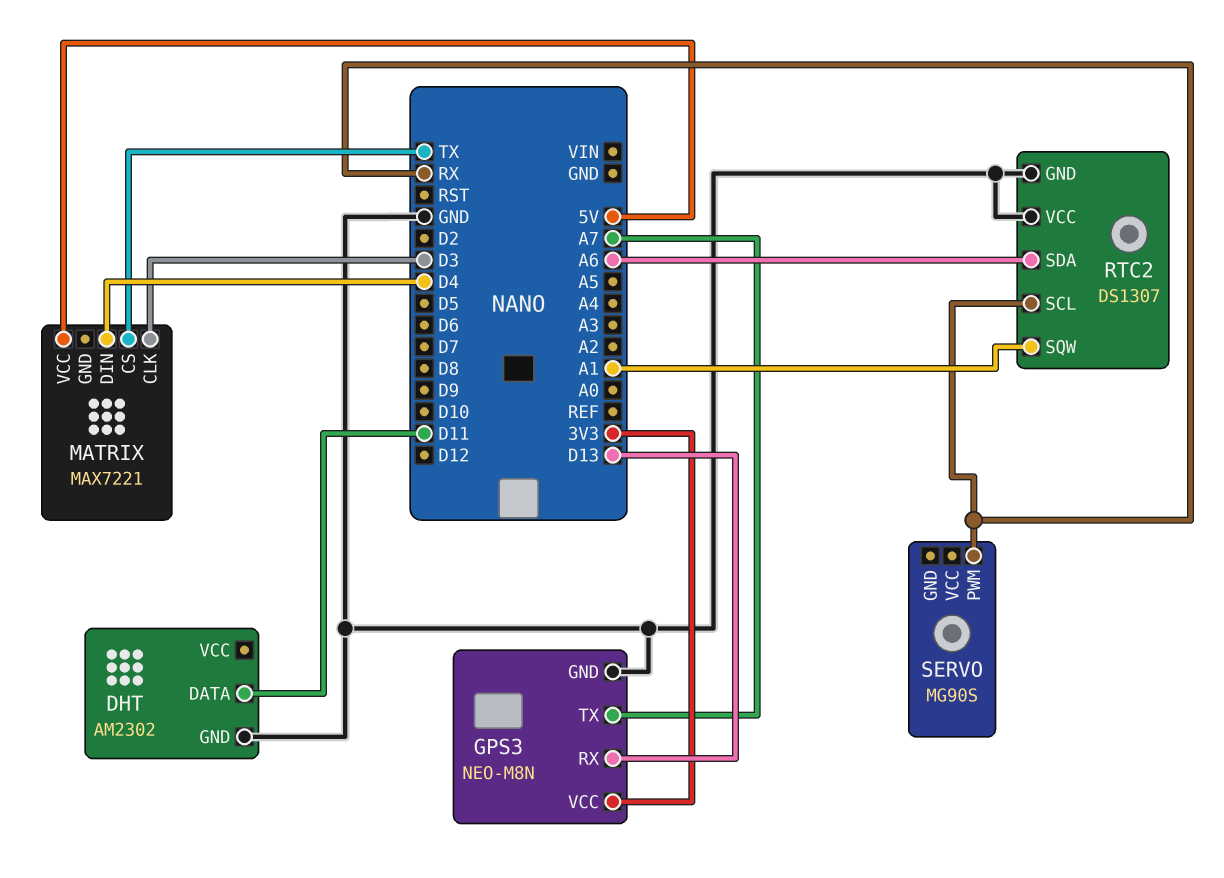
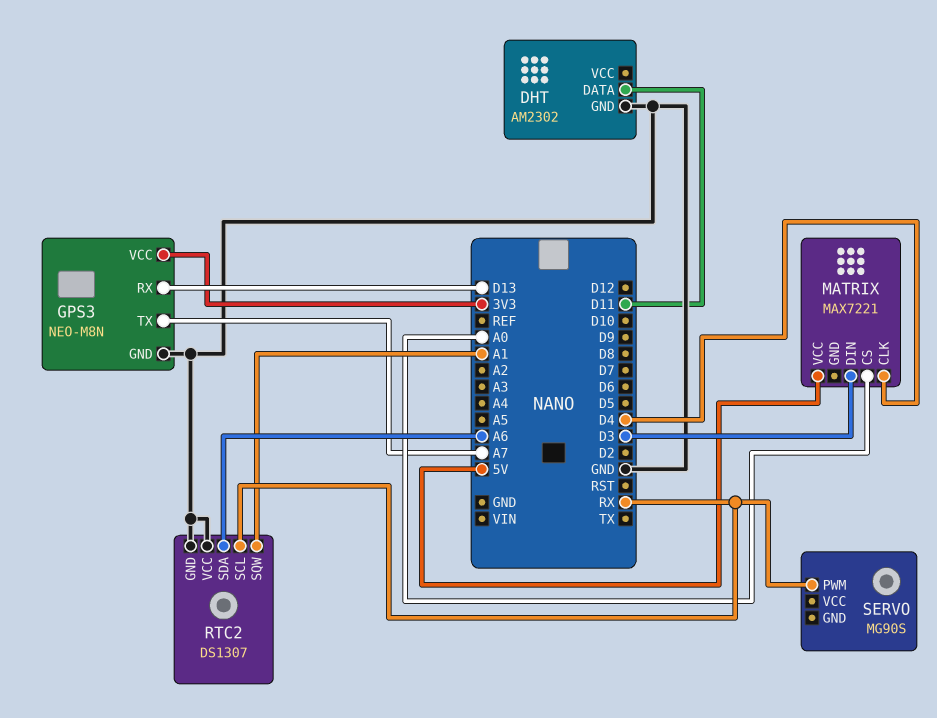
MATRIX pin CLK: D3 -> D4
MATRIX pin CS: TX -> A0
MATRIX pin DIN: D4 -> D3

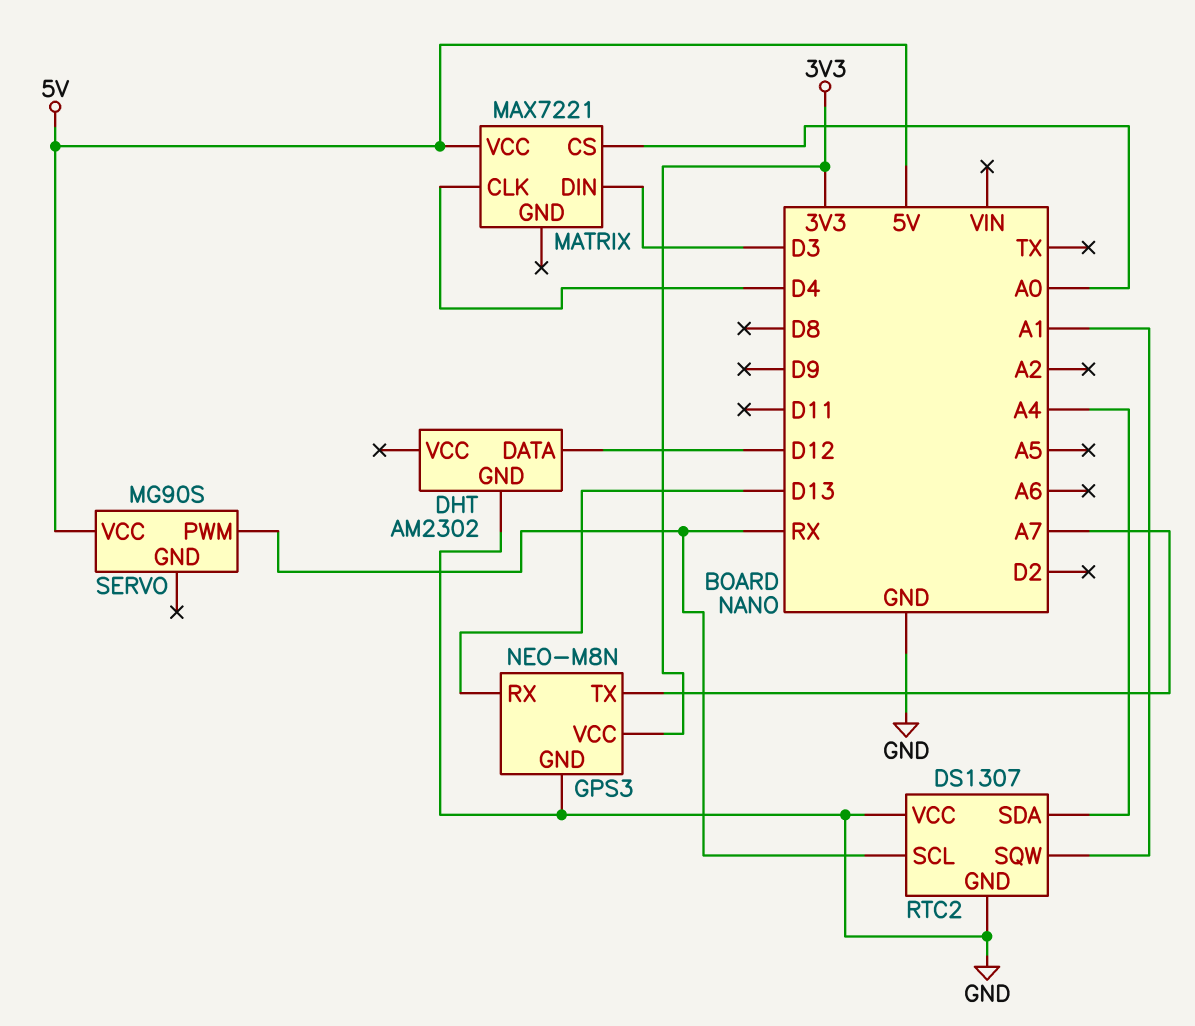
DHT pin DATA: D11 -> D12
RTC2 pin SDA: A6 -> A4
SERVO pin VCC: none -> 5V

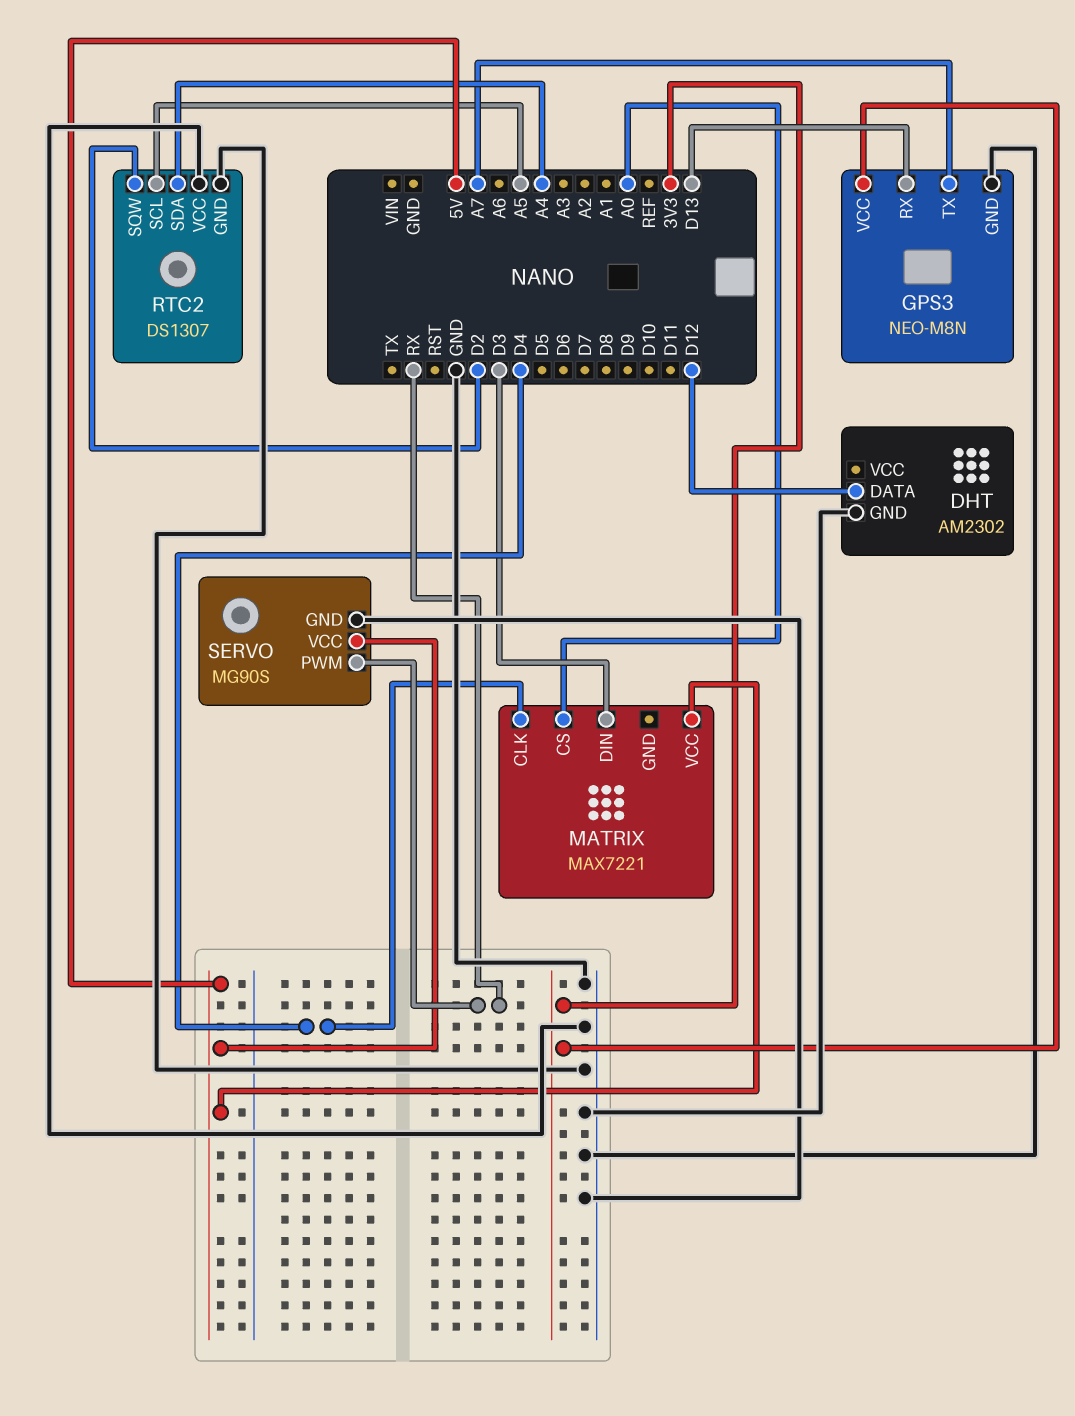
RTC2 pin SCL: RX -> A5
RTC2 pin SQW: A1 -> D2
SERVO pin GND: none -> GND

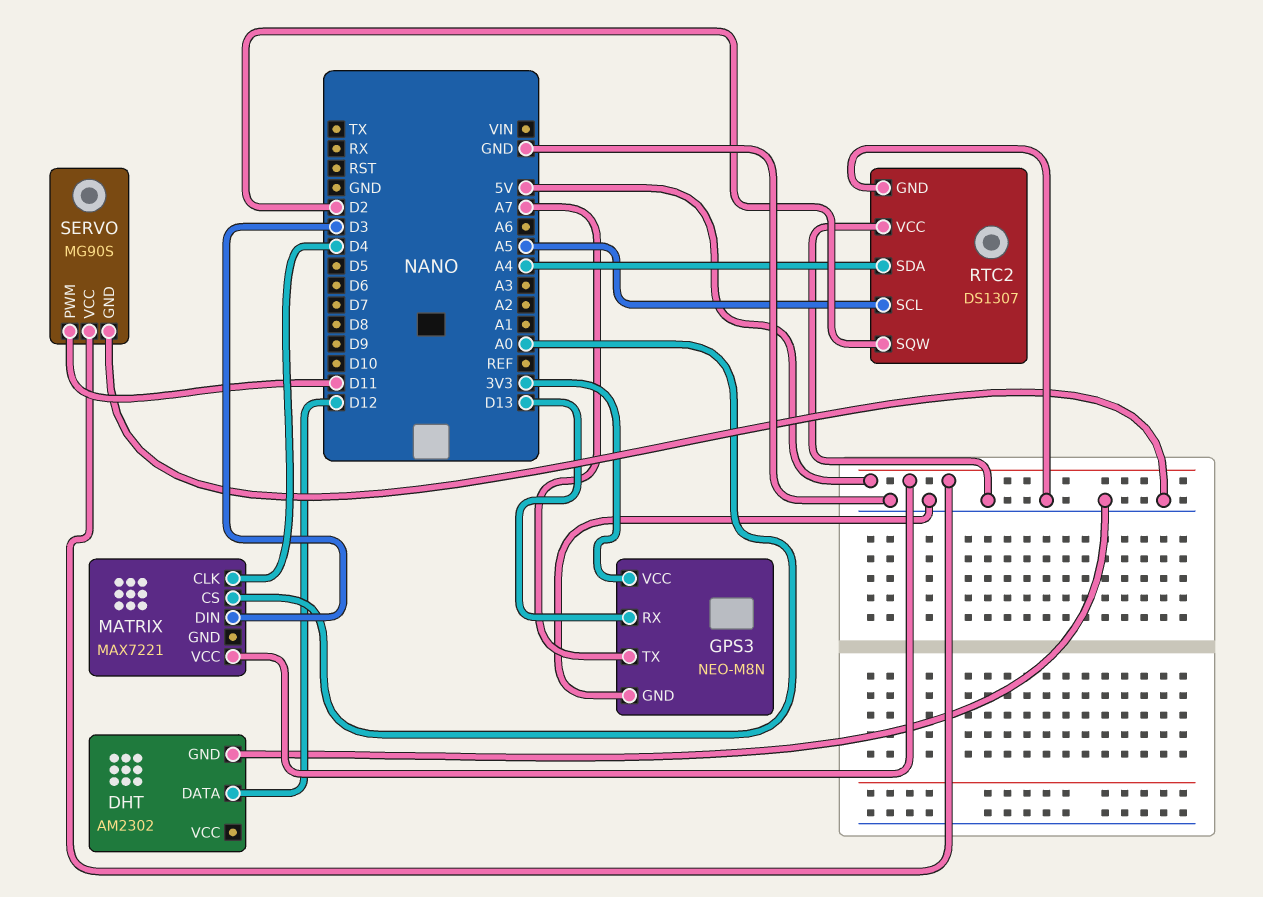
SERVO pin PWM: RX -> D11

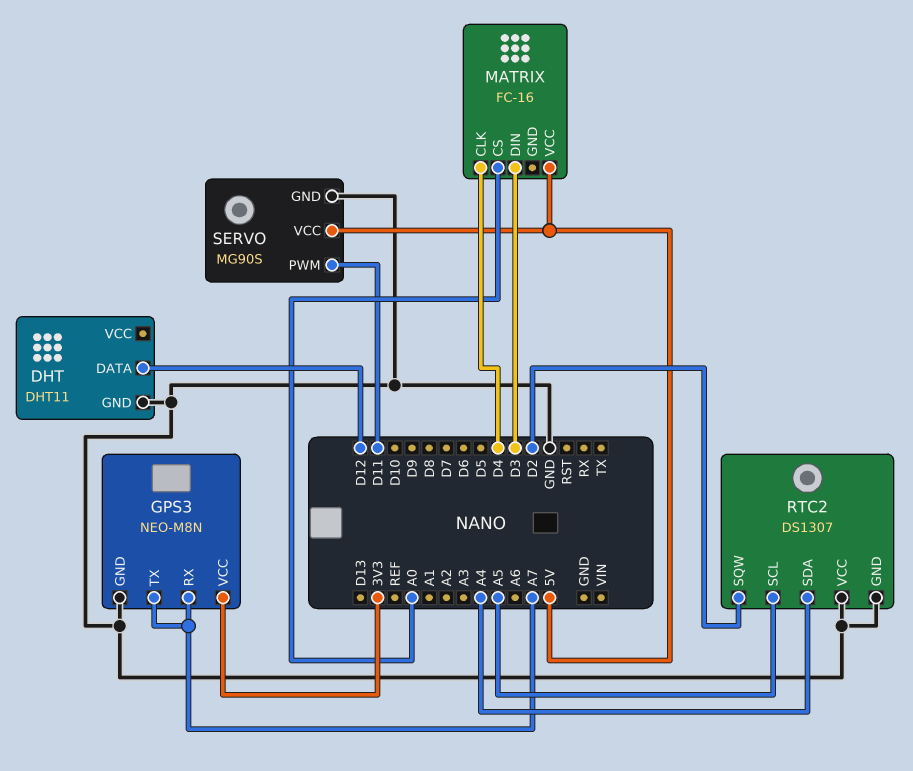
DHT: AM2302 -> DHT11
GPS3 pin RX: D13 -> A7
MATRIX: MAX7221 -> FC-16

